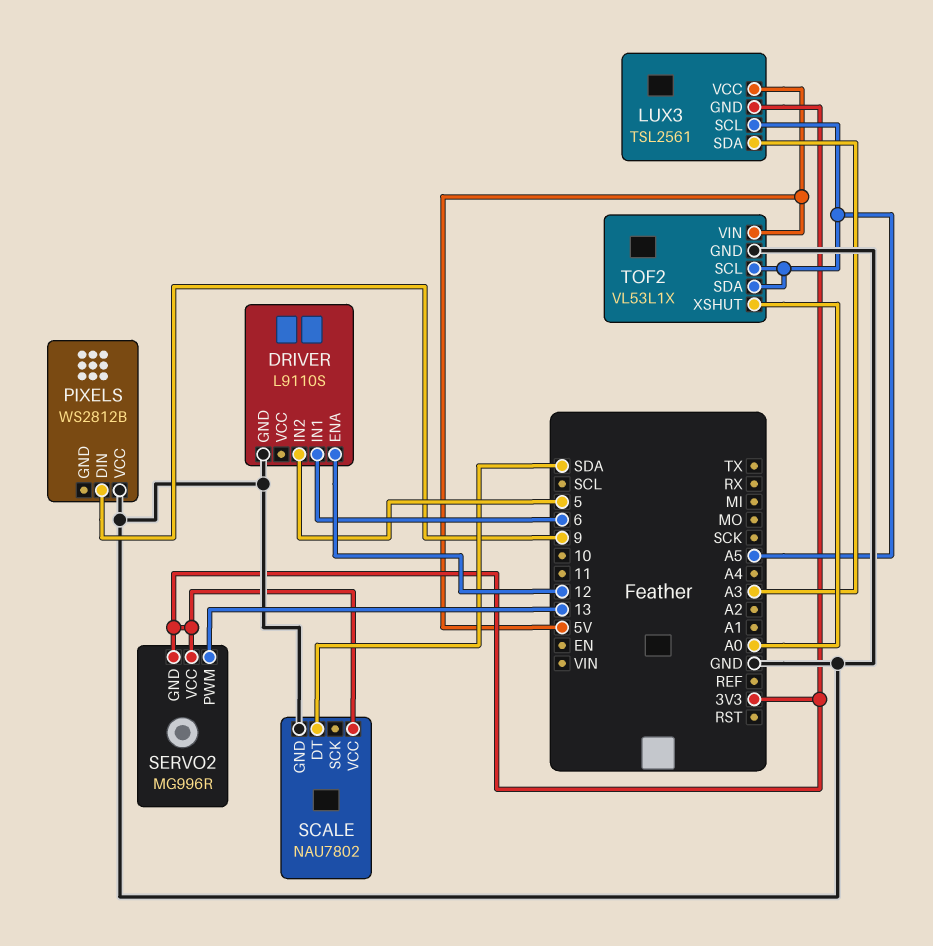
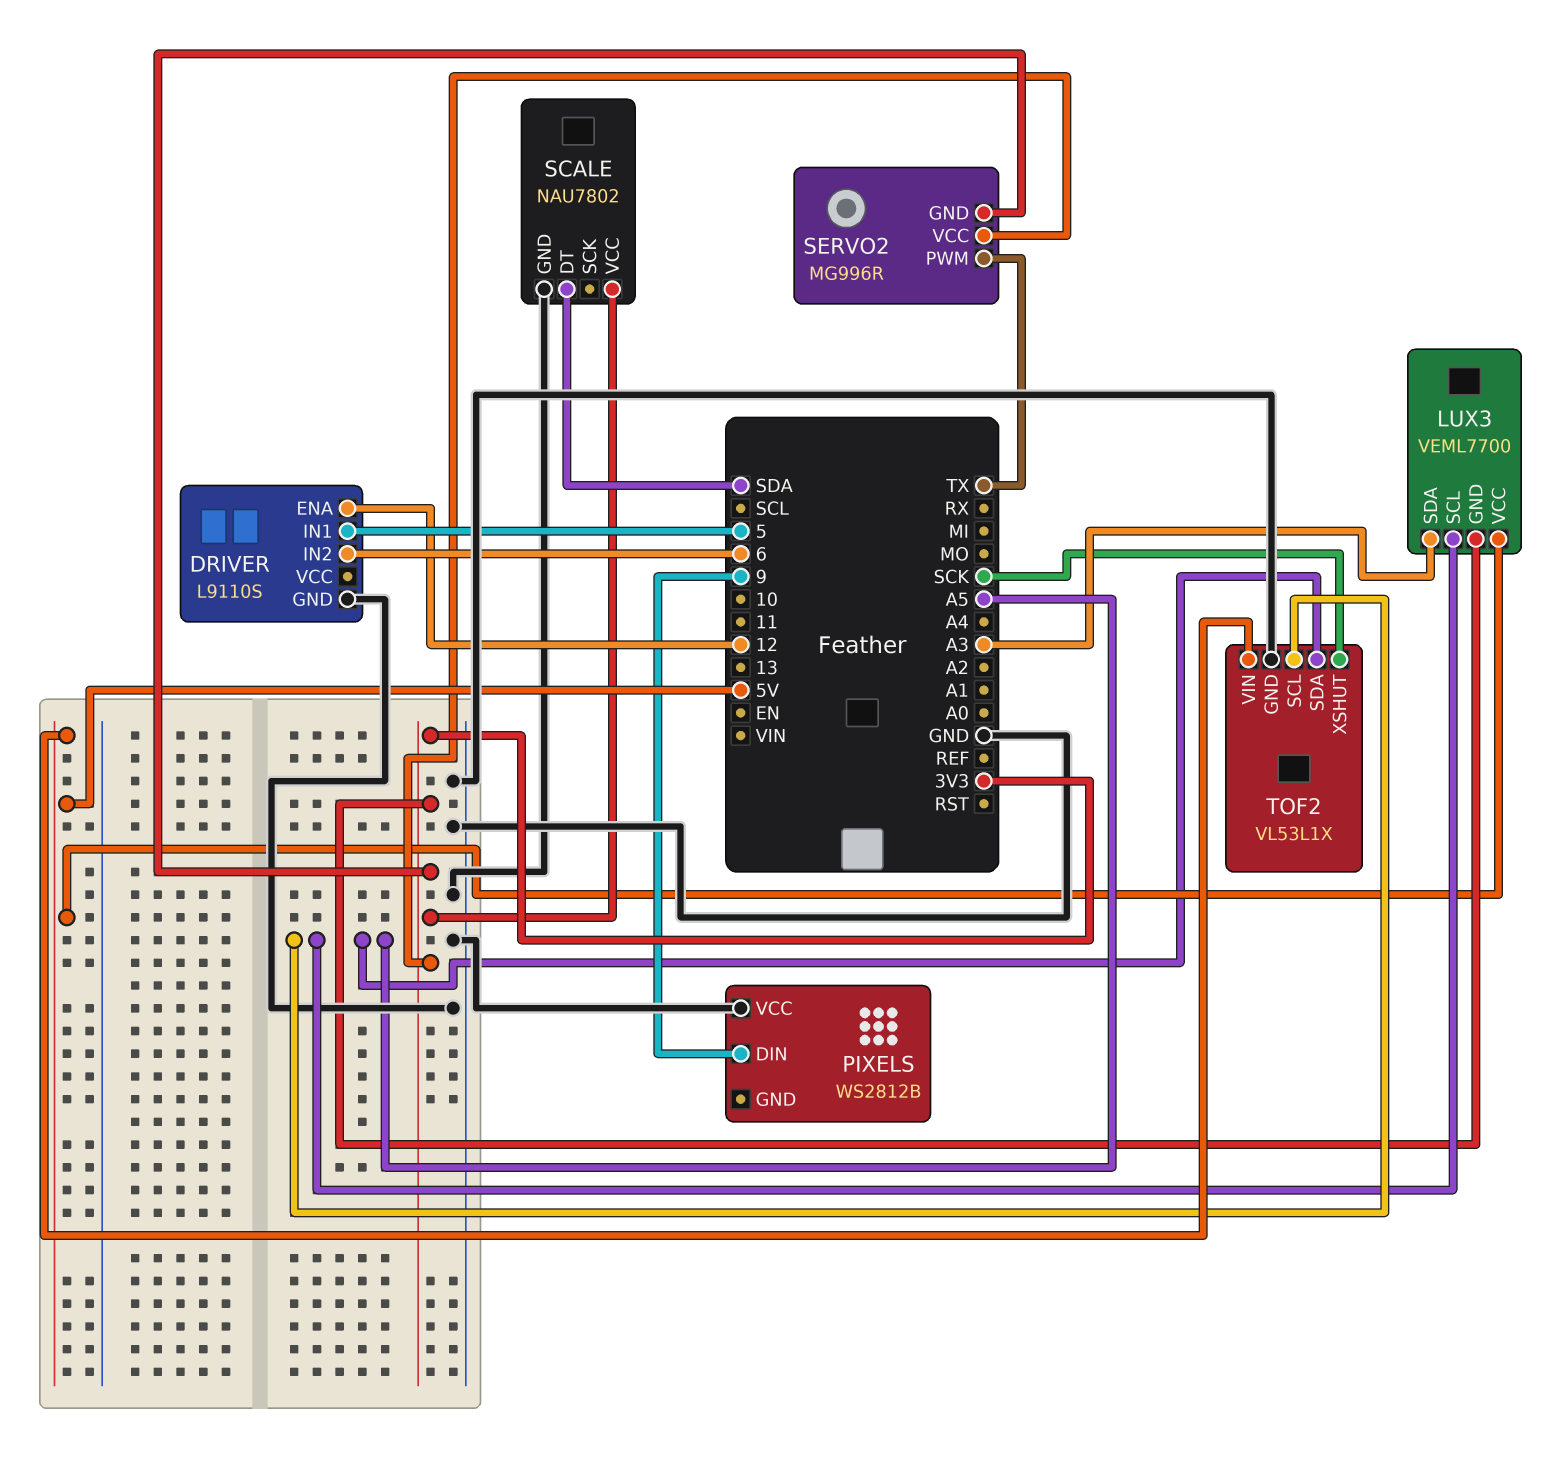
DRIVER pin IN1: 6 -> 5
DRIVER pin IN2: 5 -> 6
LUX3: TSL2561 -> VEML7700
SERVO2 pin PWM: 13 -> TX
TOF2 pin XSHUT: A0 -> SCK

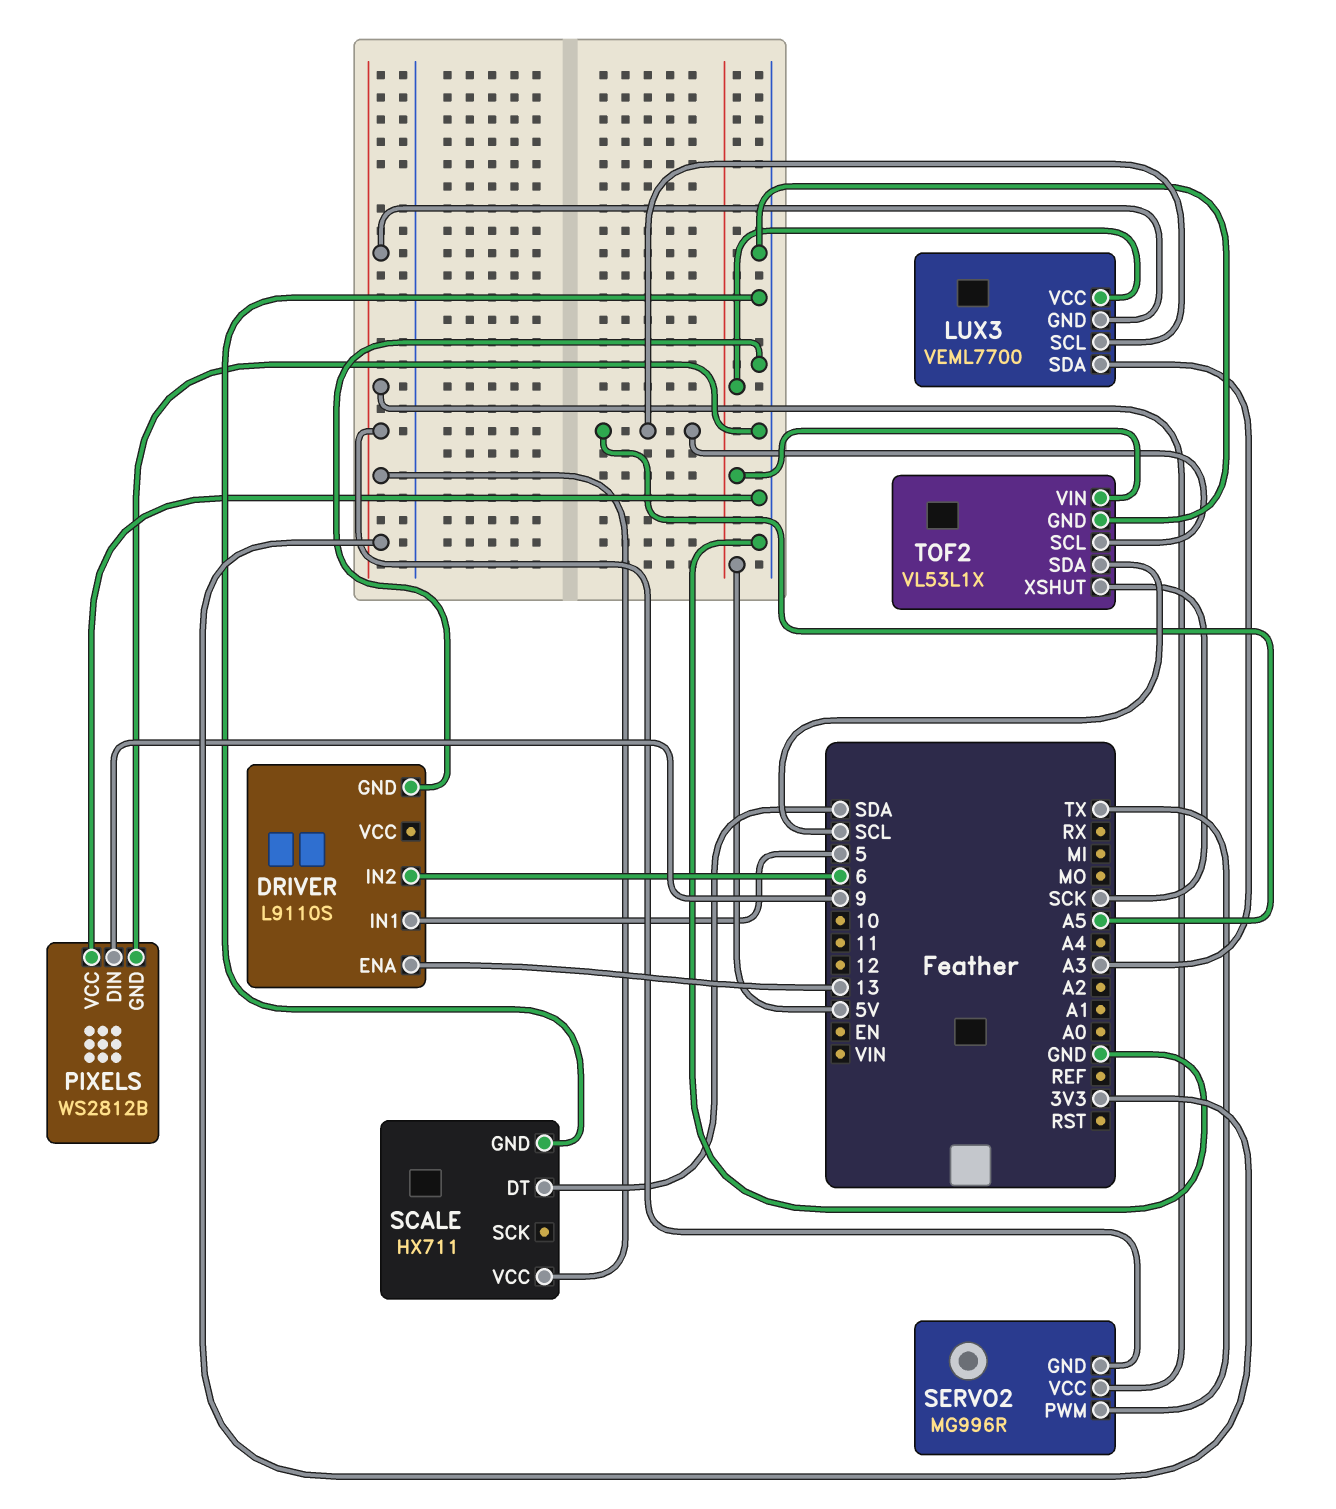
DRIVER pin ENA: 12 -> 13
PIXELS pin GND: none -> GND
SCALE: NAU7802 -> HX711
TOF2 pin SDA: A5 -> SCL

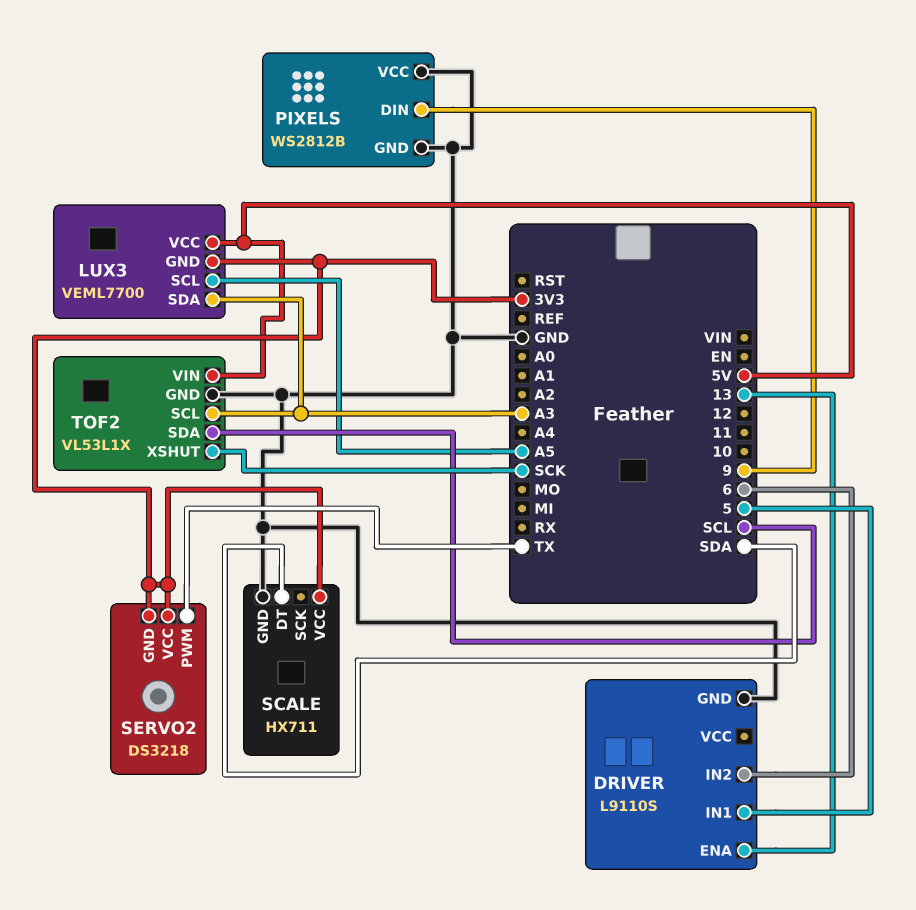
SERVO2: MG996R -> DS3218
TOF2 pin SCL: A5 -> A3

